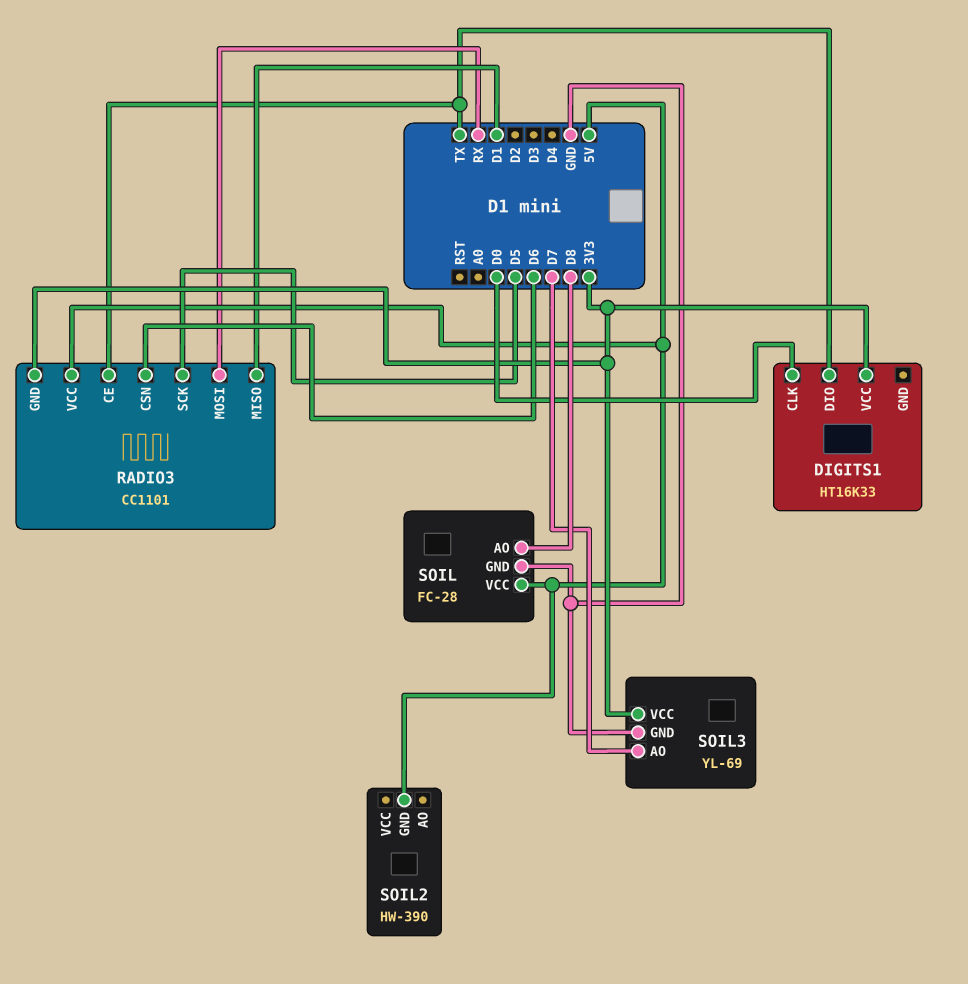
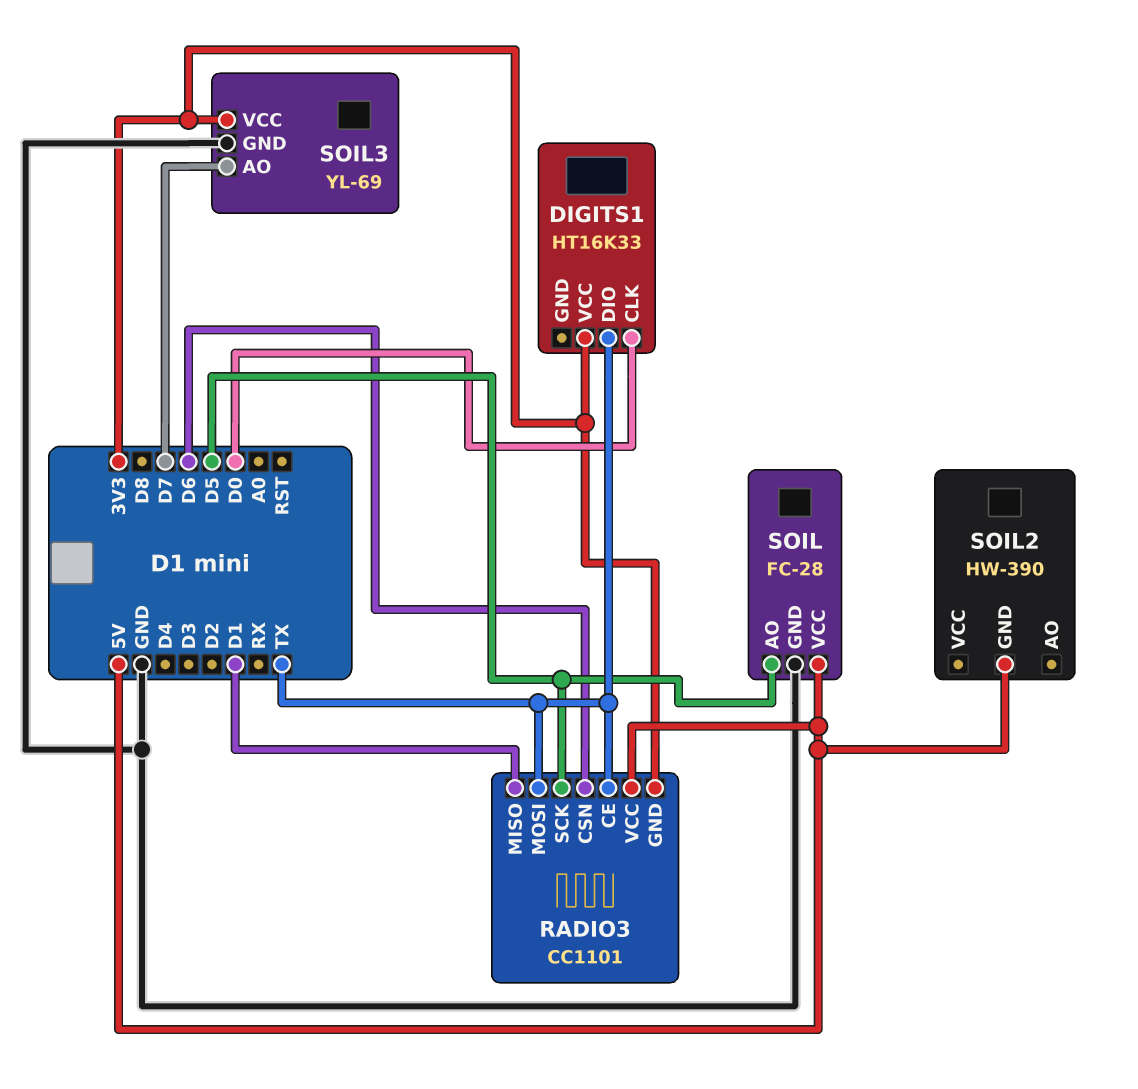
RADIO3 pin MOSI: RX -> TX
SOIL pin AO: D8 -> D5

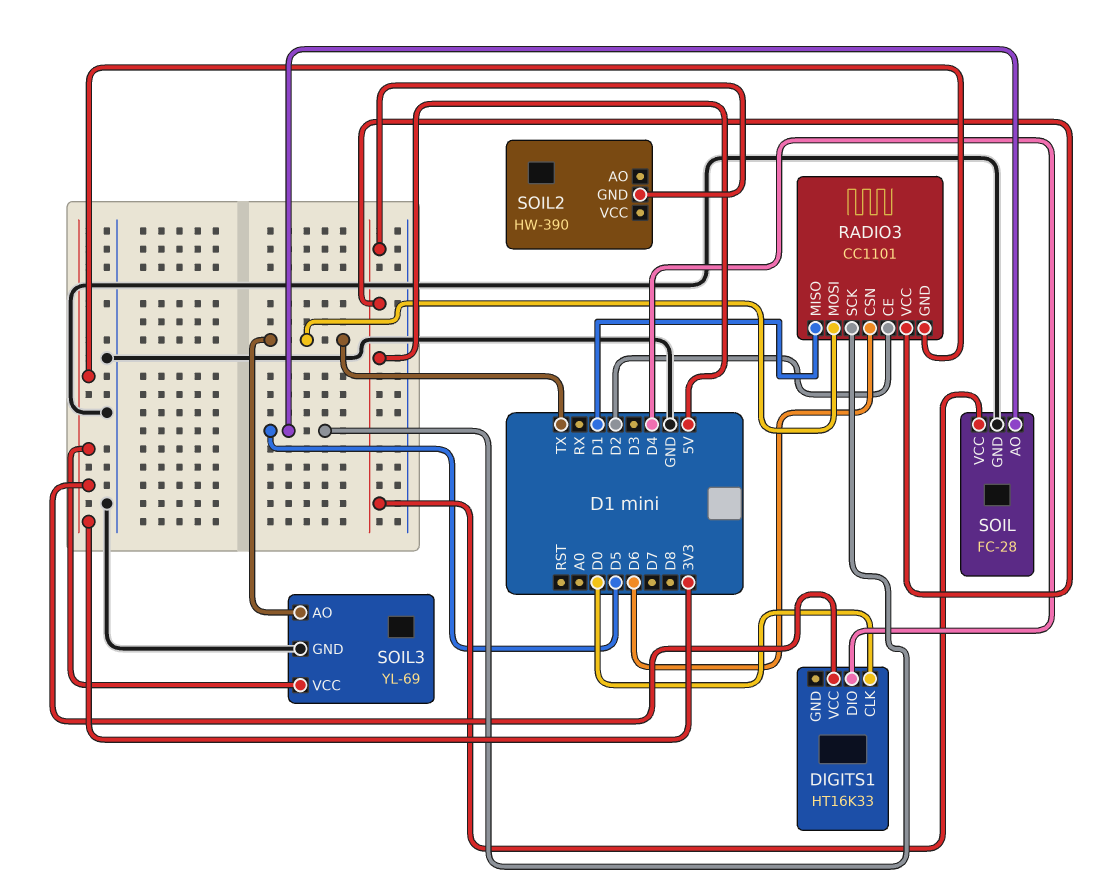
DIGITS1 pin DIO: TX -> D4
RADIO3 pin CE: TX -> D2
SOIL3 pin AO: D7 -> TX

